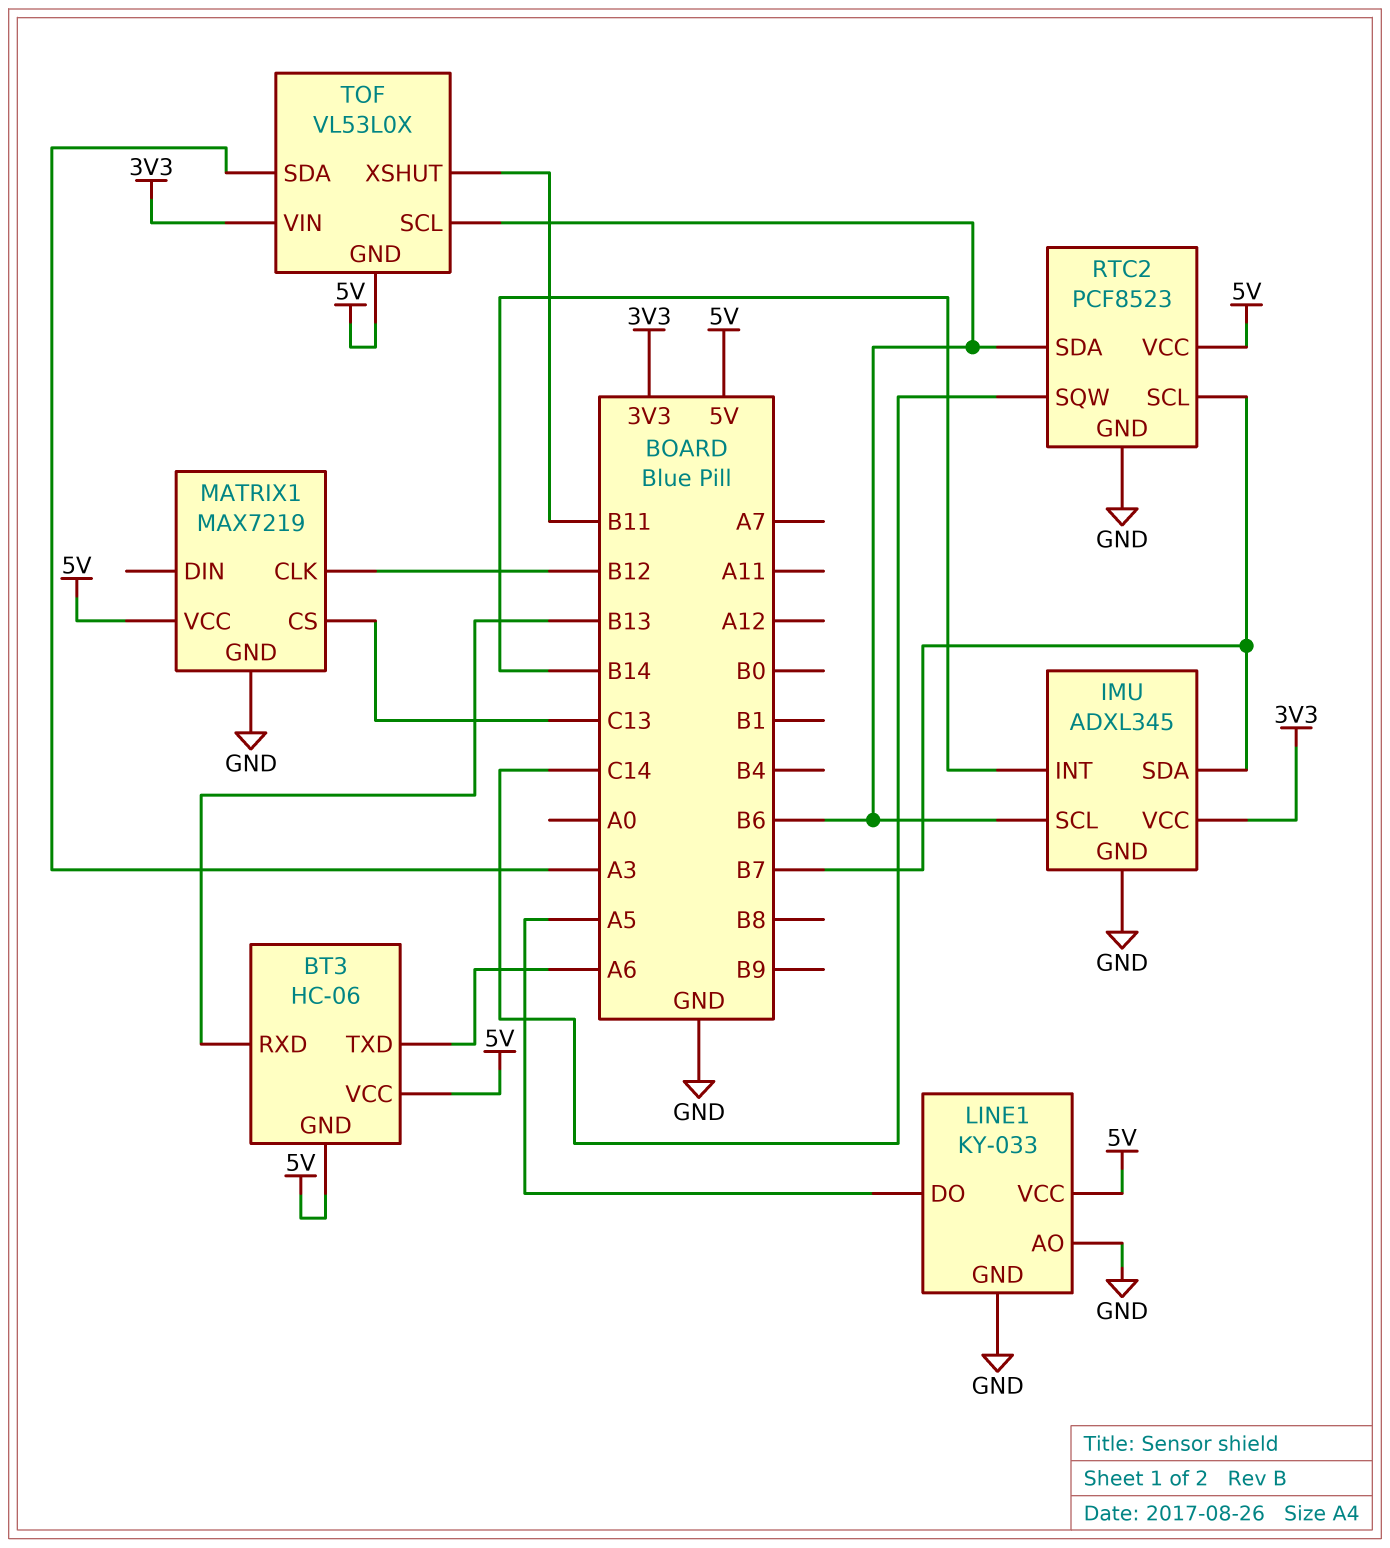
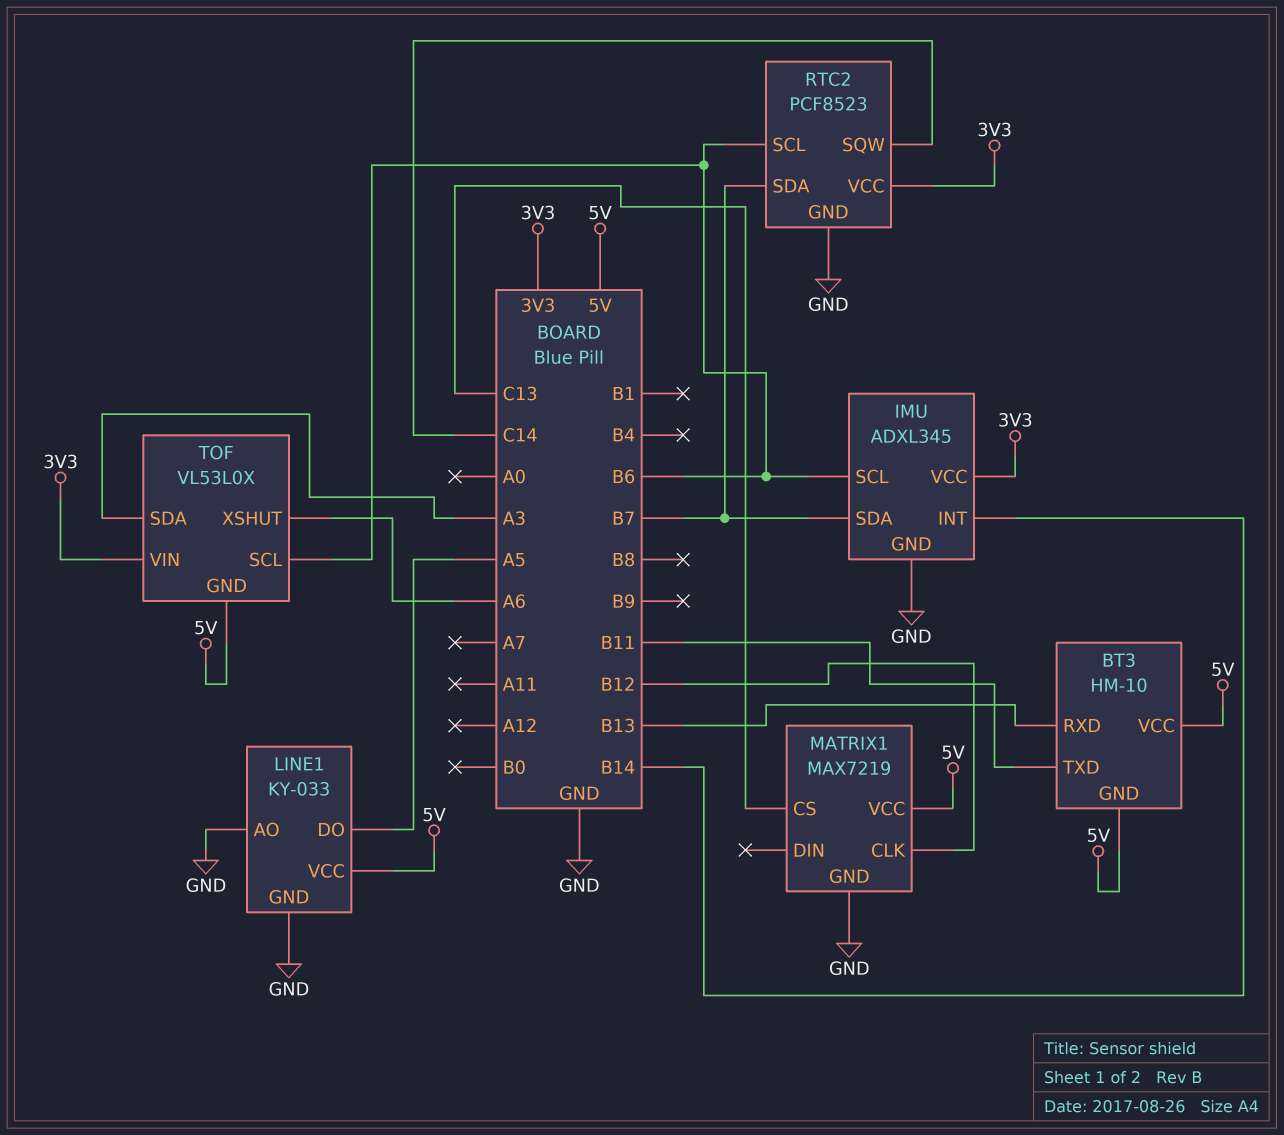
BT3: HC-06 -> HM-10
BT3 pin TXD: A6 -> B11
RTC2 pin SCL: B7 -> B6
RTC2 pin SDA: B6 -> B7
RTC2 pin VCC: 5V -> 3V3
TOF pin XSHUT: B11 -> A6

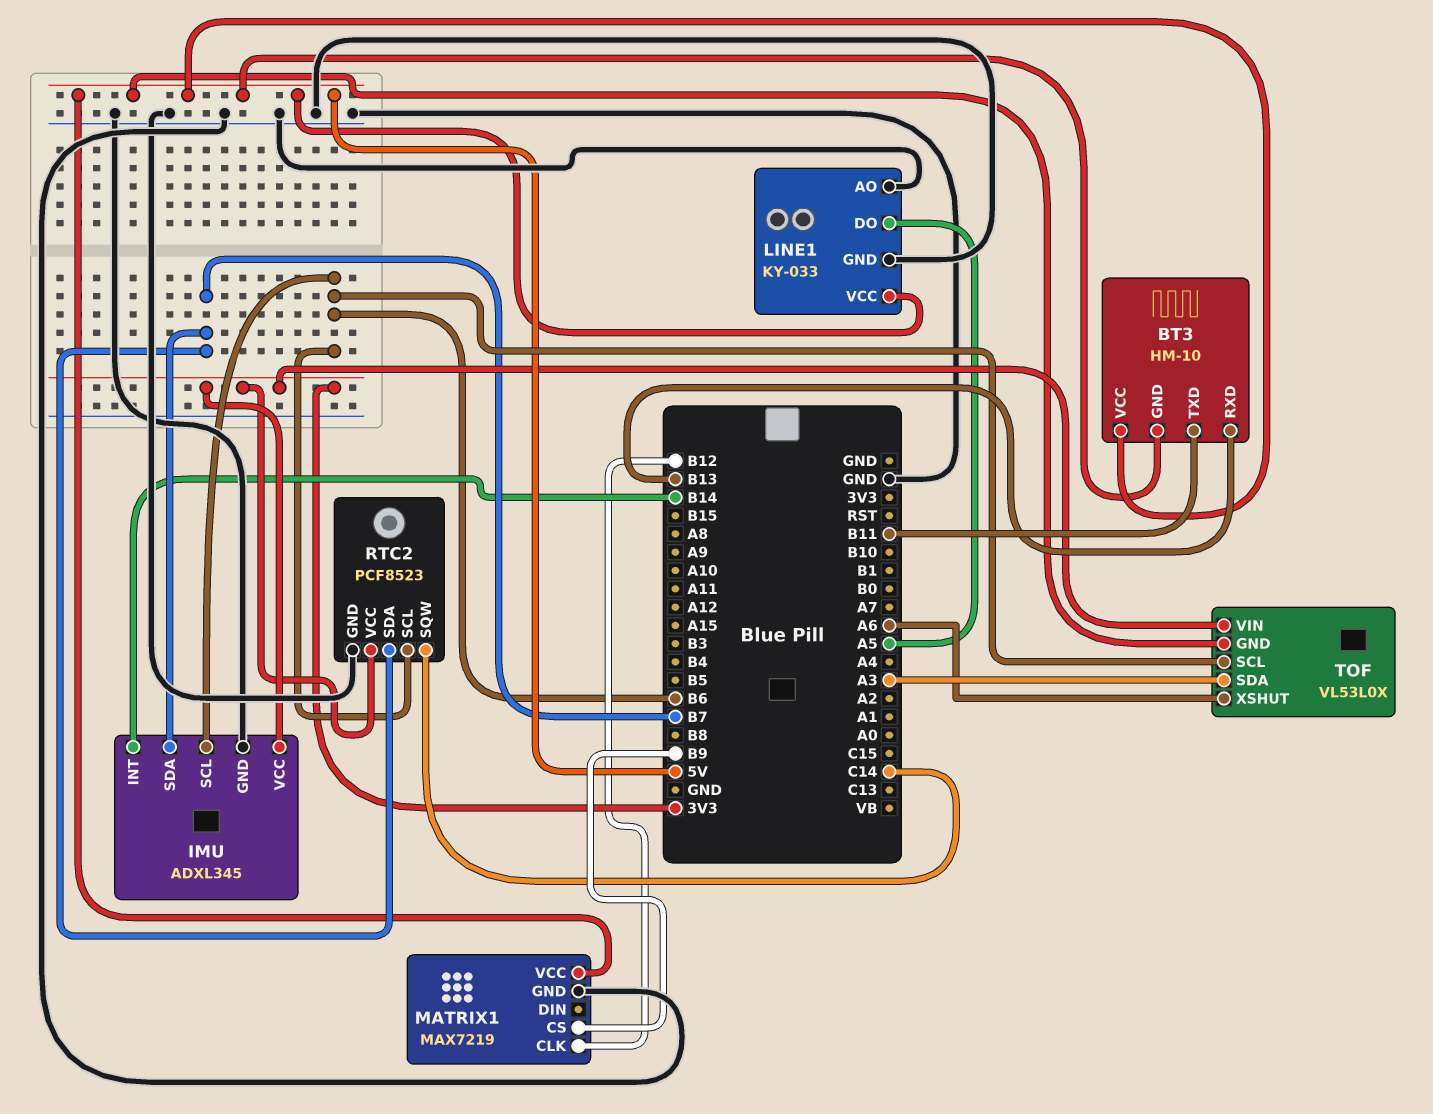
MATRIX1 pin CS: C13 -> B9

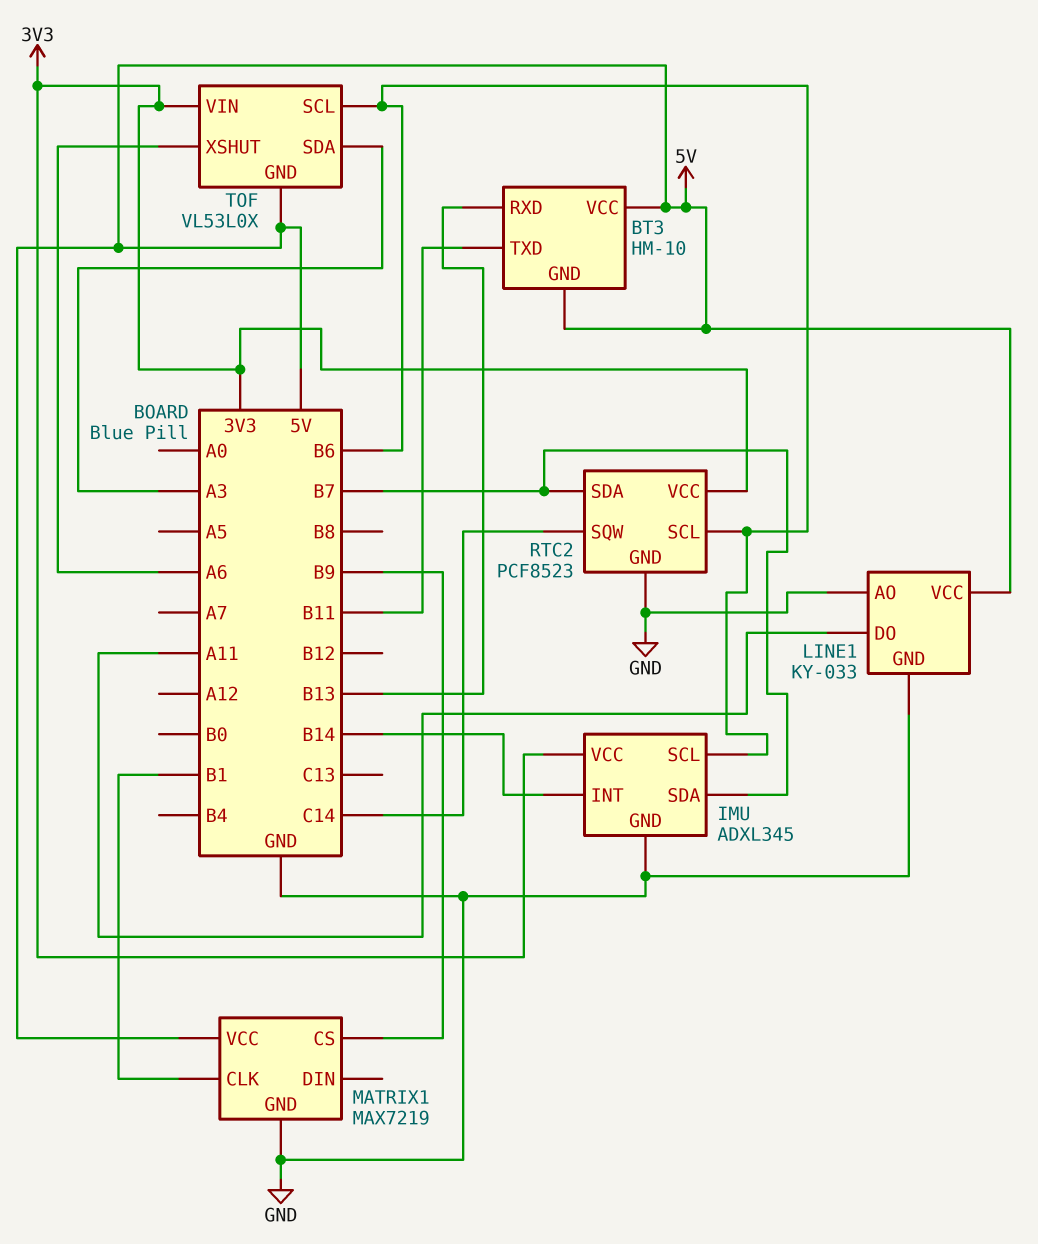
LINE1 pin DO: A5 -> A11
MATRIX1 pin CLK: B12 -> B1

